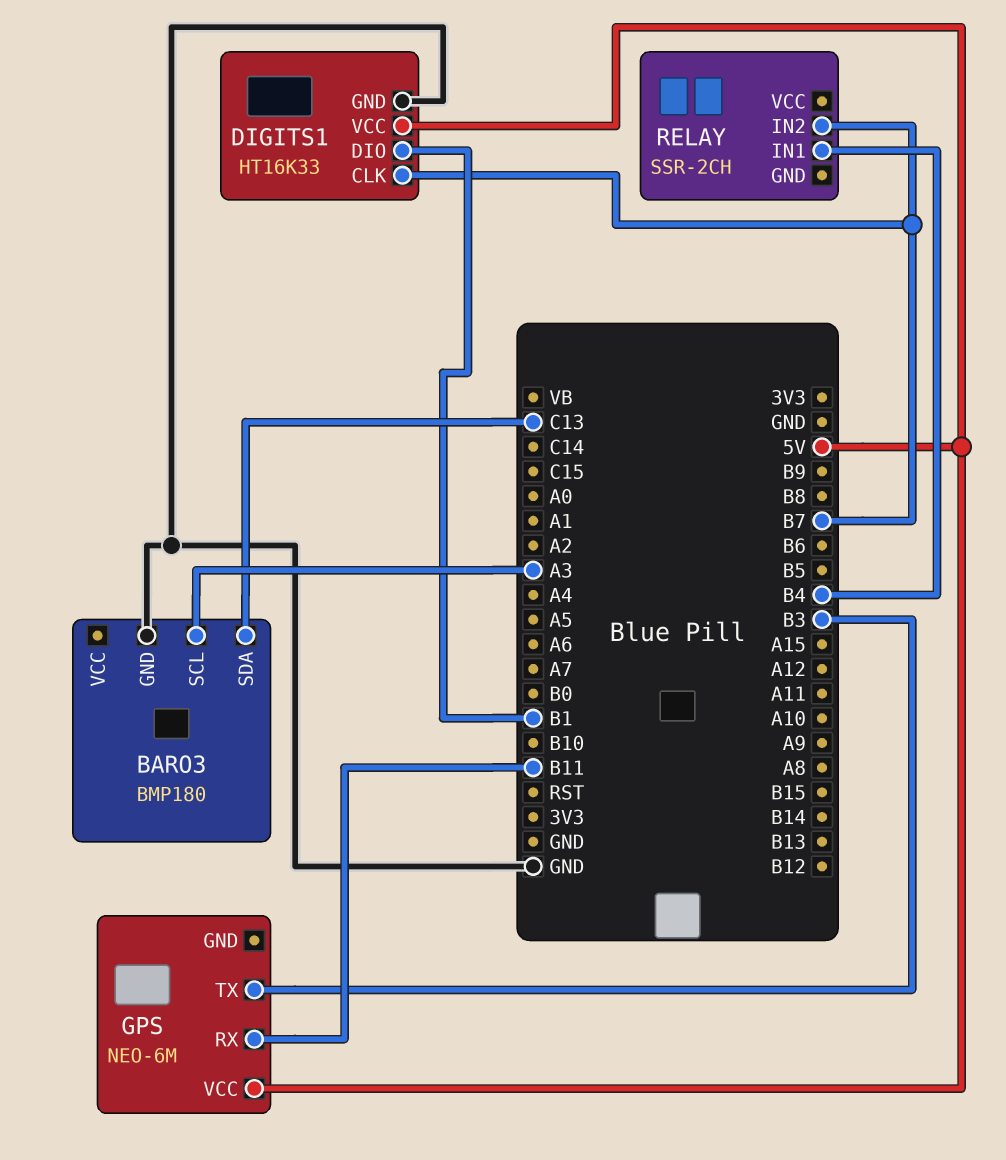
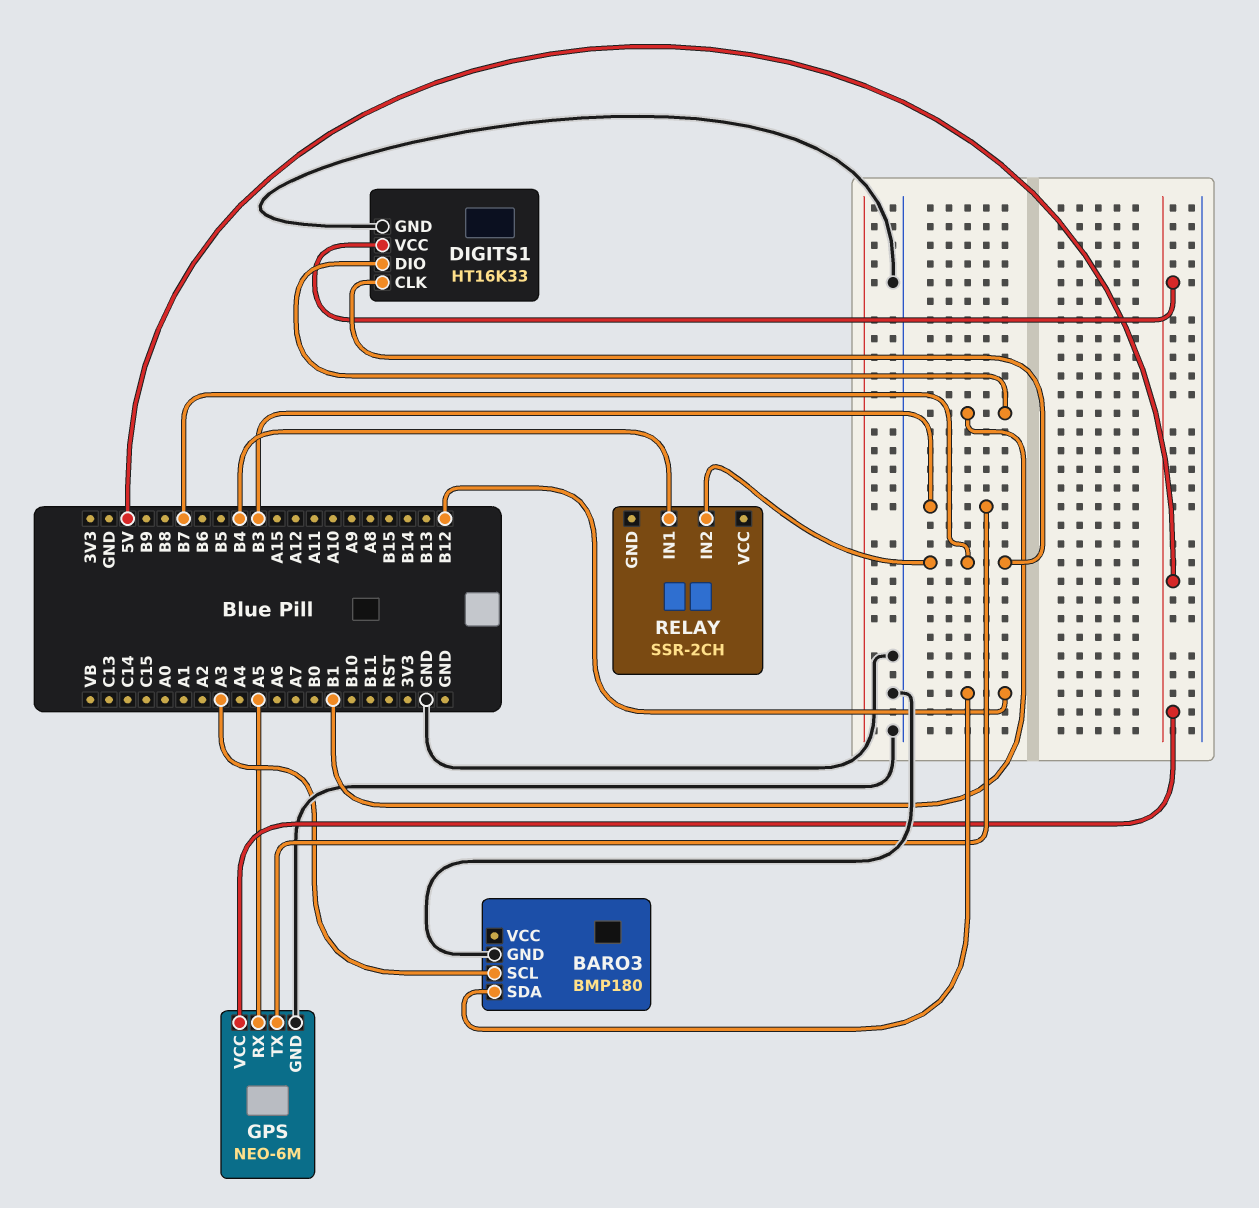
BARO3 pin SDA: C13 -> B12
GPS pin GND: none -> GND
GPS pin RX: B11 -> A5

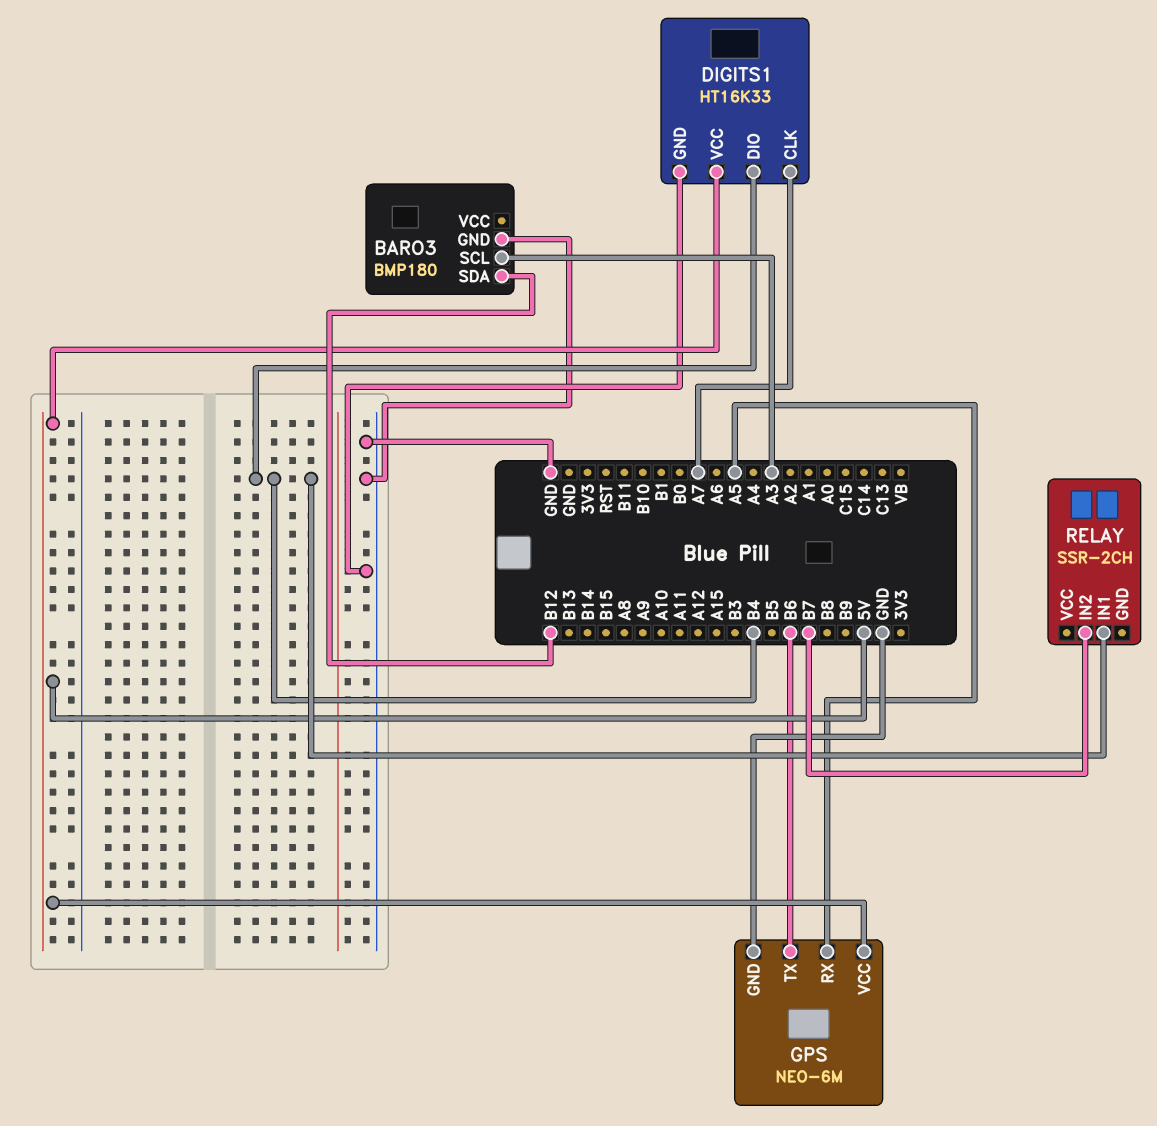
DIGITS1 pin CLK: B7 -> A7
DIGITS1 pin DIO: B1 -> B4
GPS pin TX: B3 -> B6

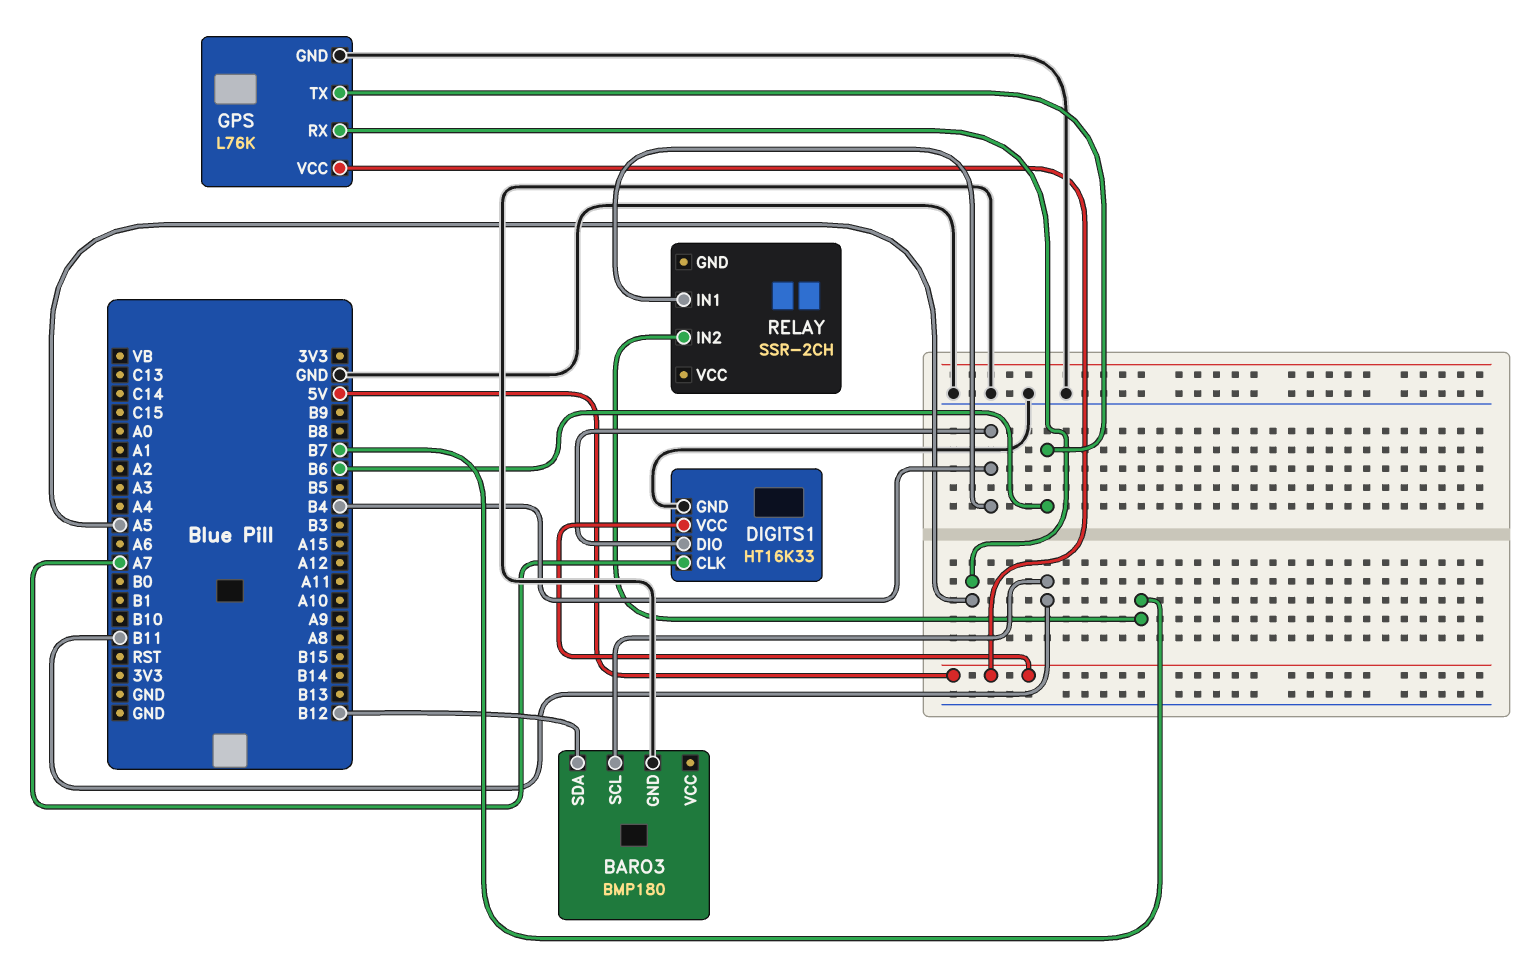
BARO3 pin SCL: A3 -> B11
GPS: NEO-6M -> L76K

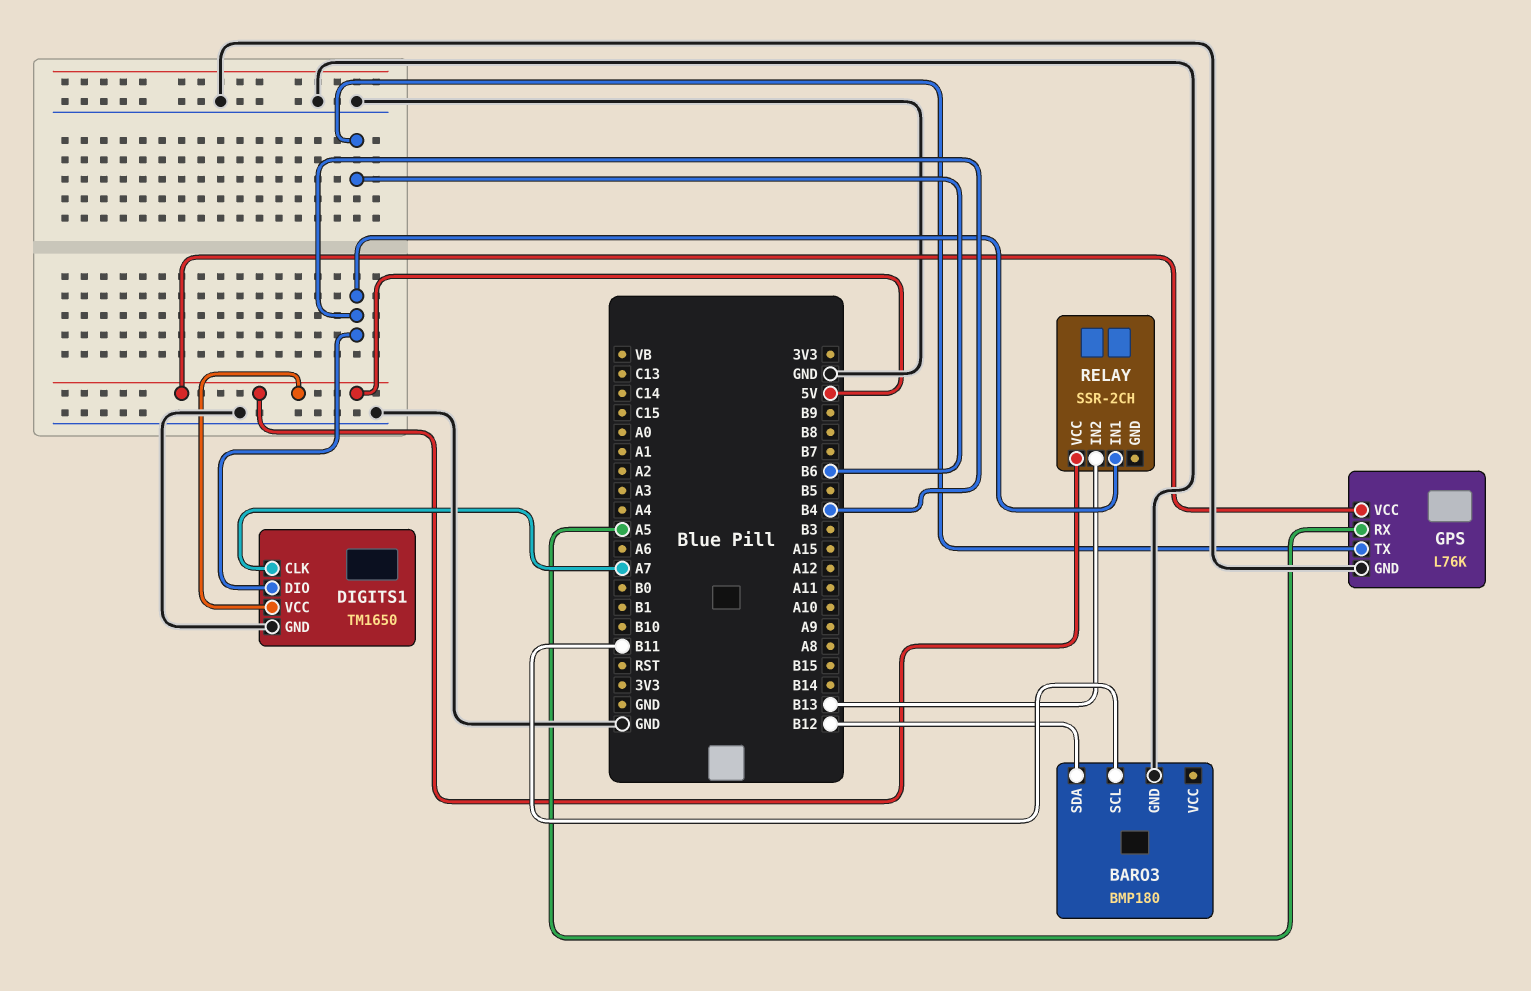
DIGITS1: HT16K33 -> TM1650
RELAY pin IN2: B7 -> B13
RELAY pin VCC: none -> 5V

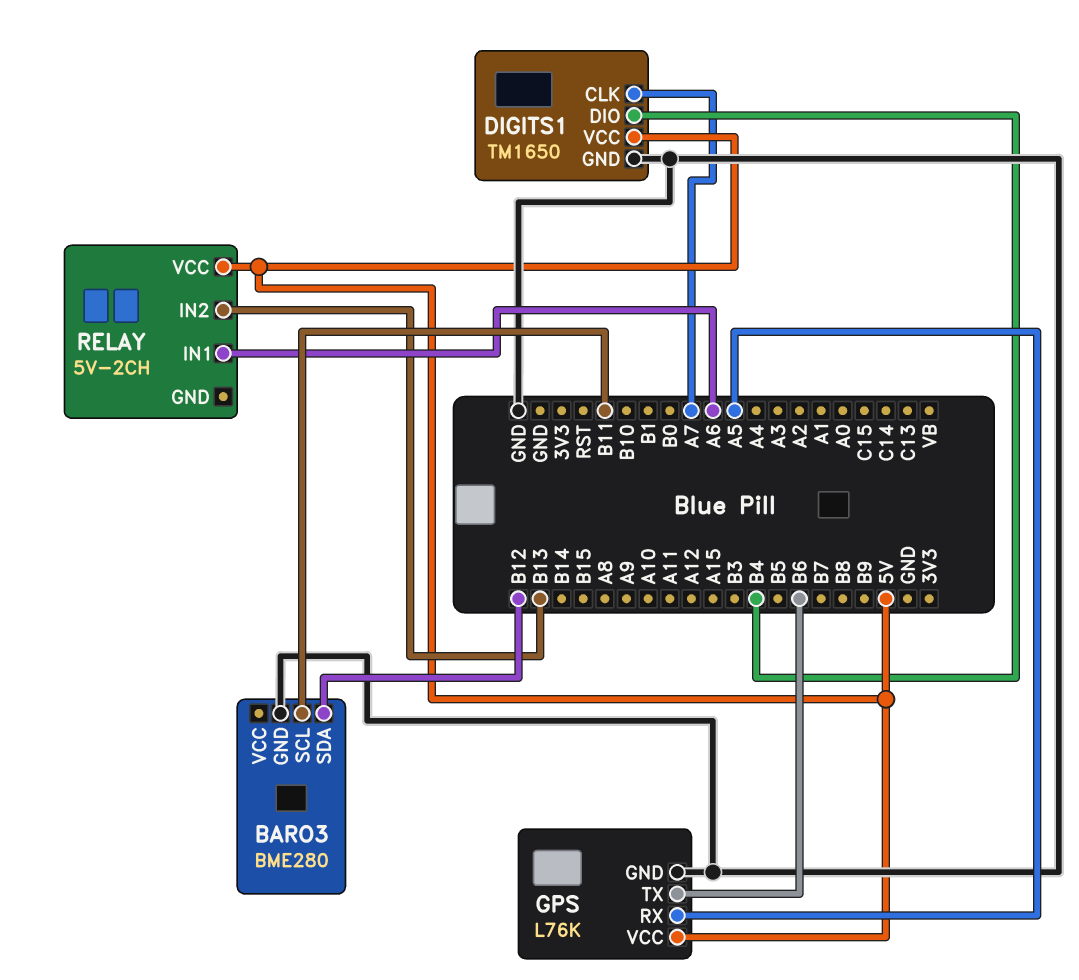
BARO3: BMP180 -> BME280
RELAY: SSR-2CH -> 5V-2CH
RELAY pin IN1: B4 -> A6

